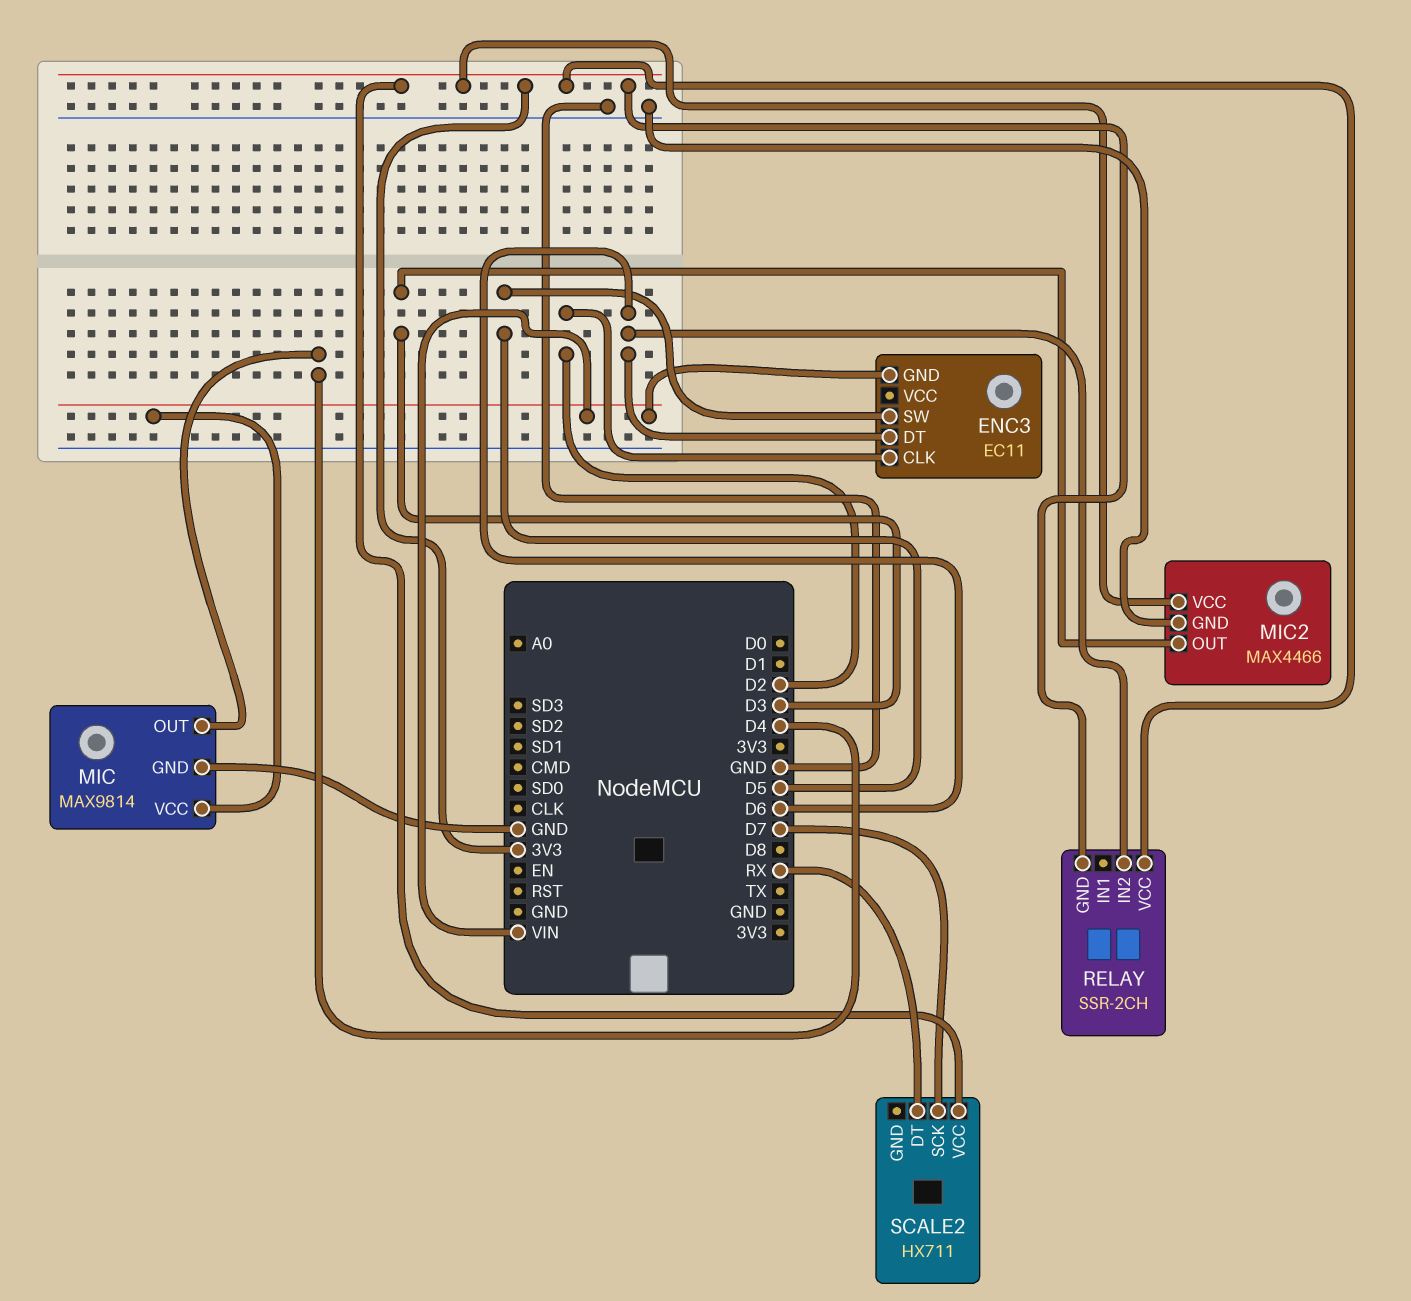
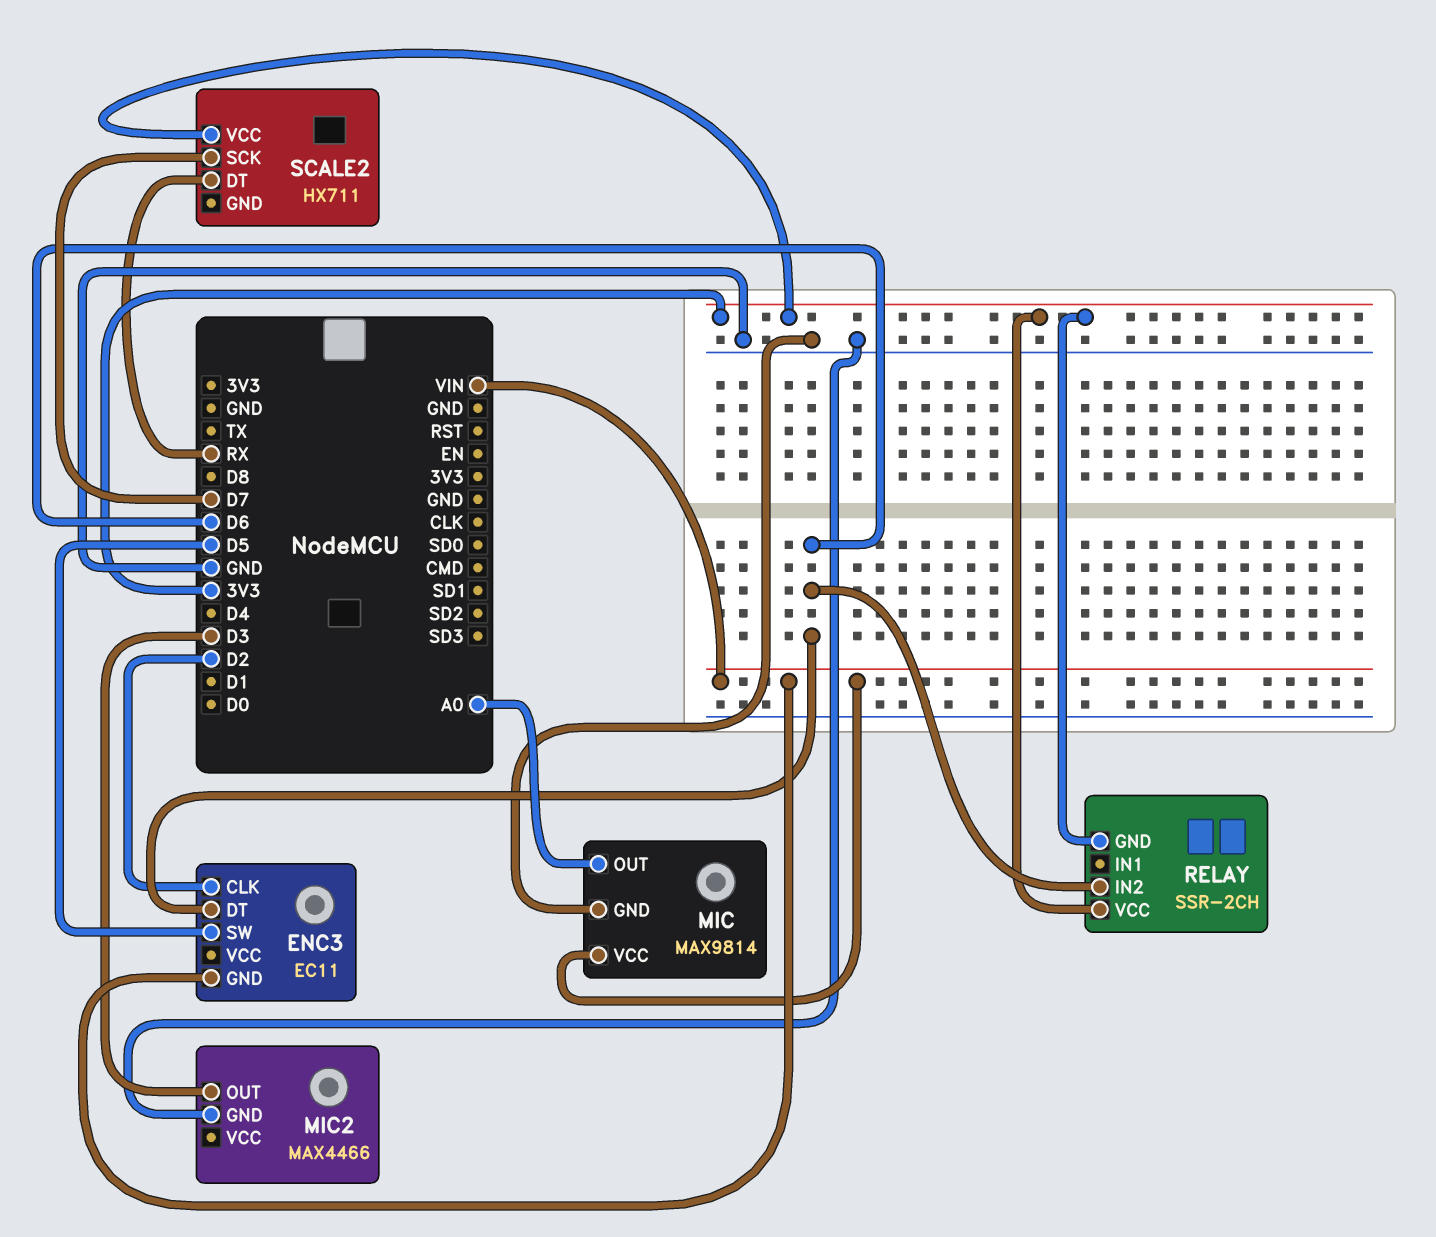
MIC pin OUT: D4 -> A0
MIC2 pin VCC: 3V3 -> none

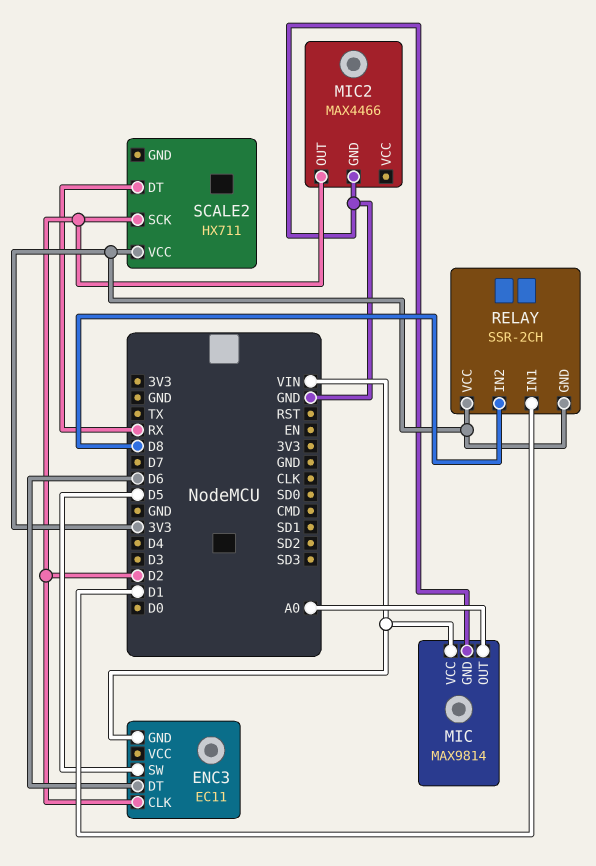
MIC2 pin OUT: D3 -> D2
RELAY pin IN1: none -> D1
RELAY pin IN2: D6 -> D8
SCALE2 pin SCK: D7 -> D2

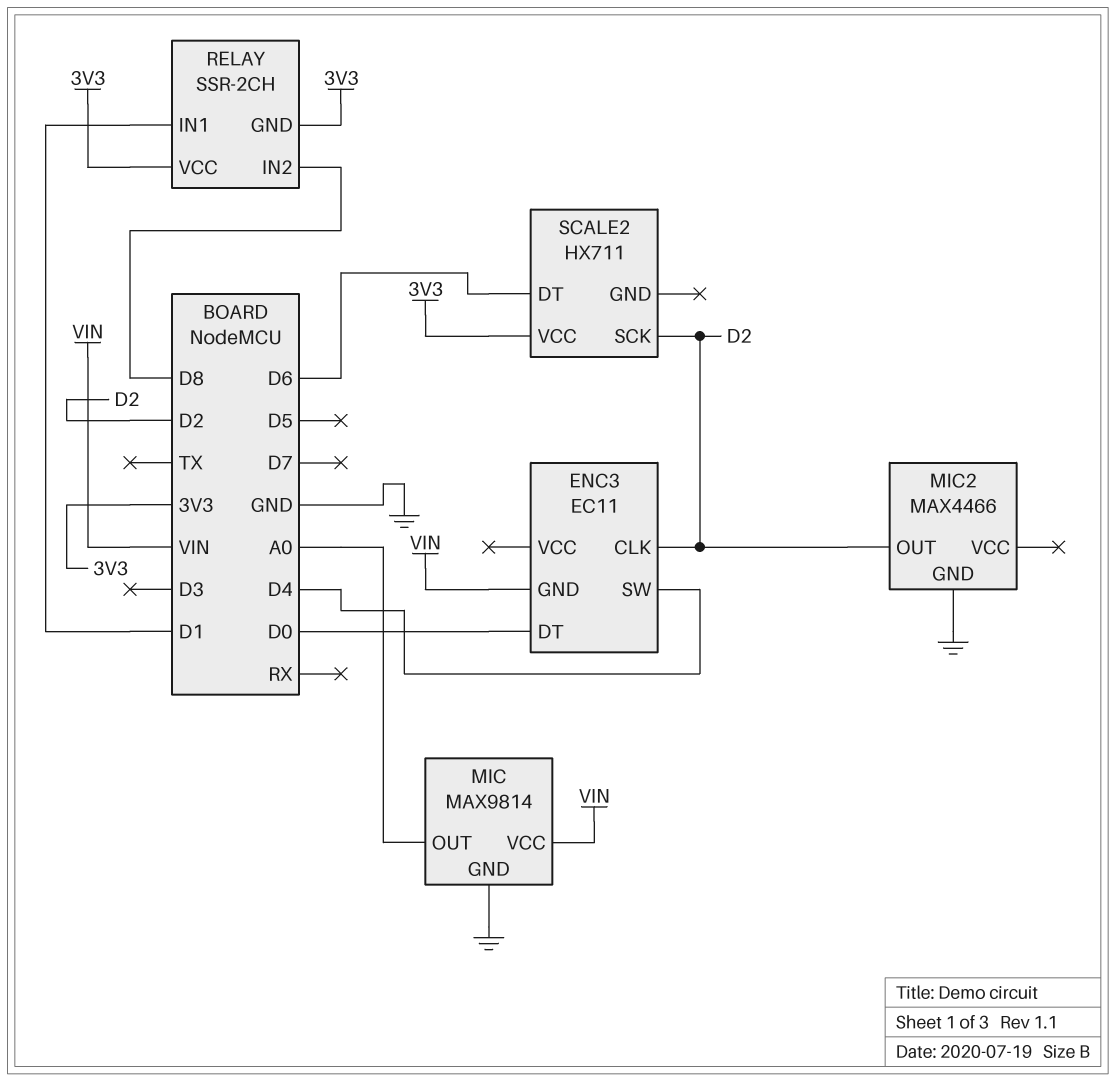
ENC3 pin DT: D6 -> D0
ENC3 pin SW: D5 -> D4
SCALE2 pin DT: RX -> D6

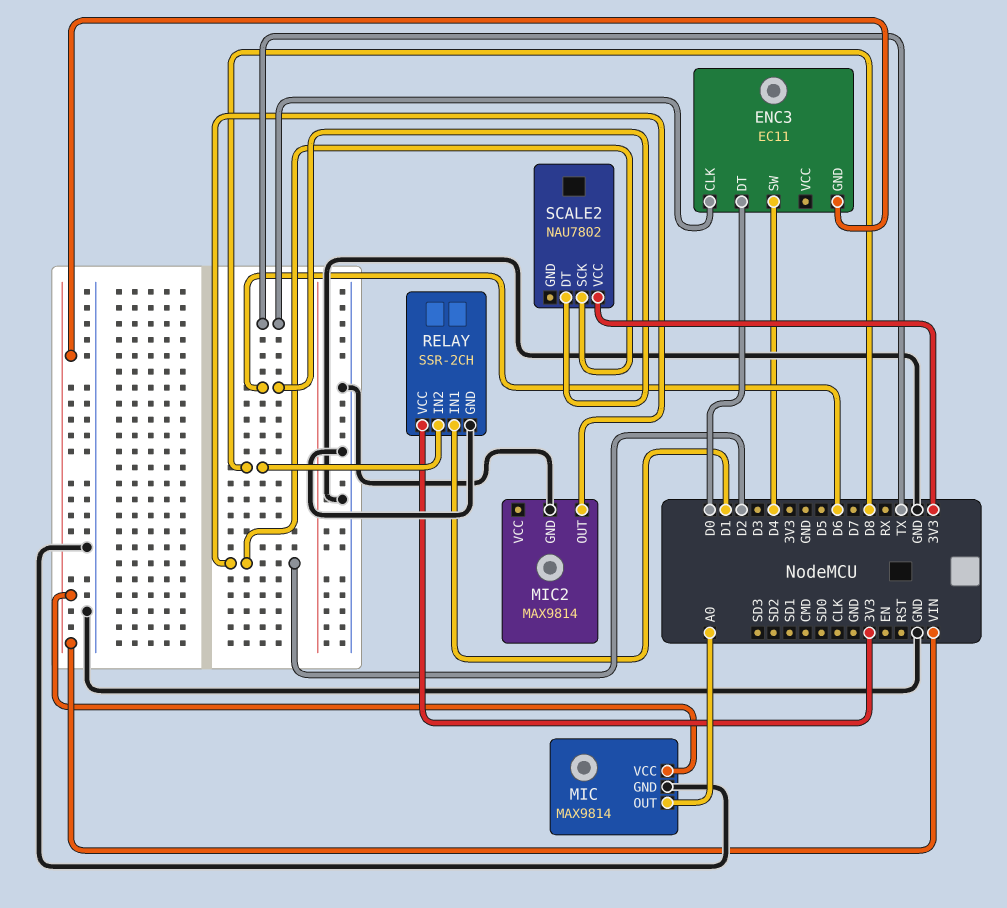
ENC3 pin CLK: D2 -> TX
MIC2: MAX4466 -> MAX9814
RELAY pin GND: 3V3 -> GND
SCALE2: HX711 -> NAU7802

